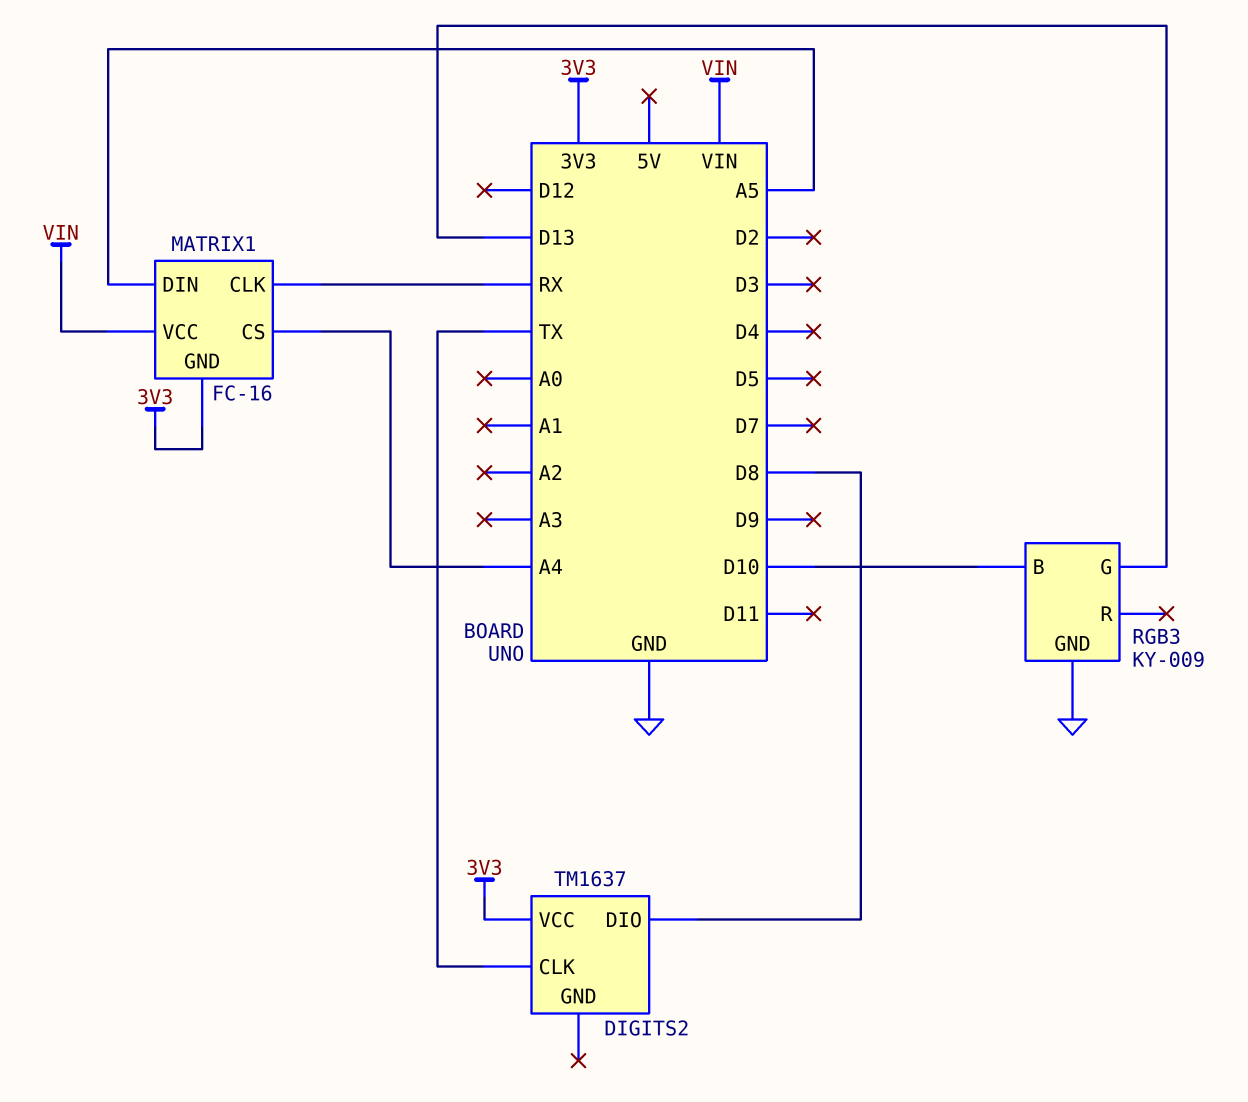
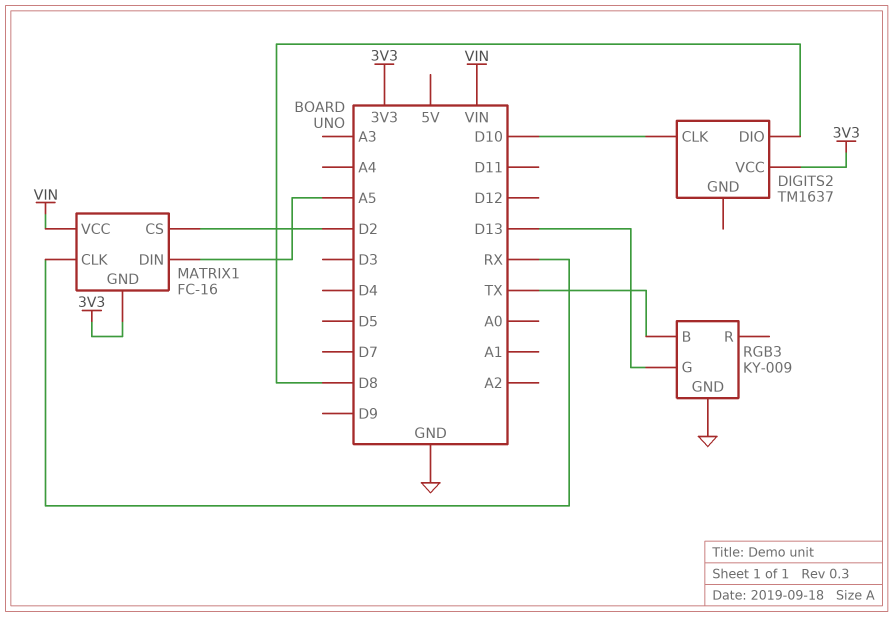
DIGITS2 pin CLK: TX -> D10
MATRIX1 pin CS: A4 -> D2
RGB3 pin B: D10 -> TX

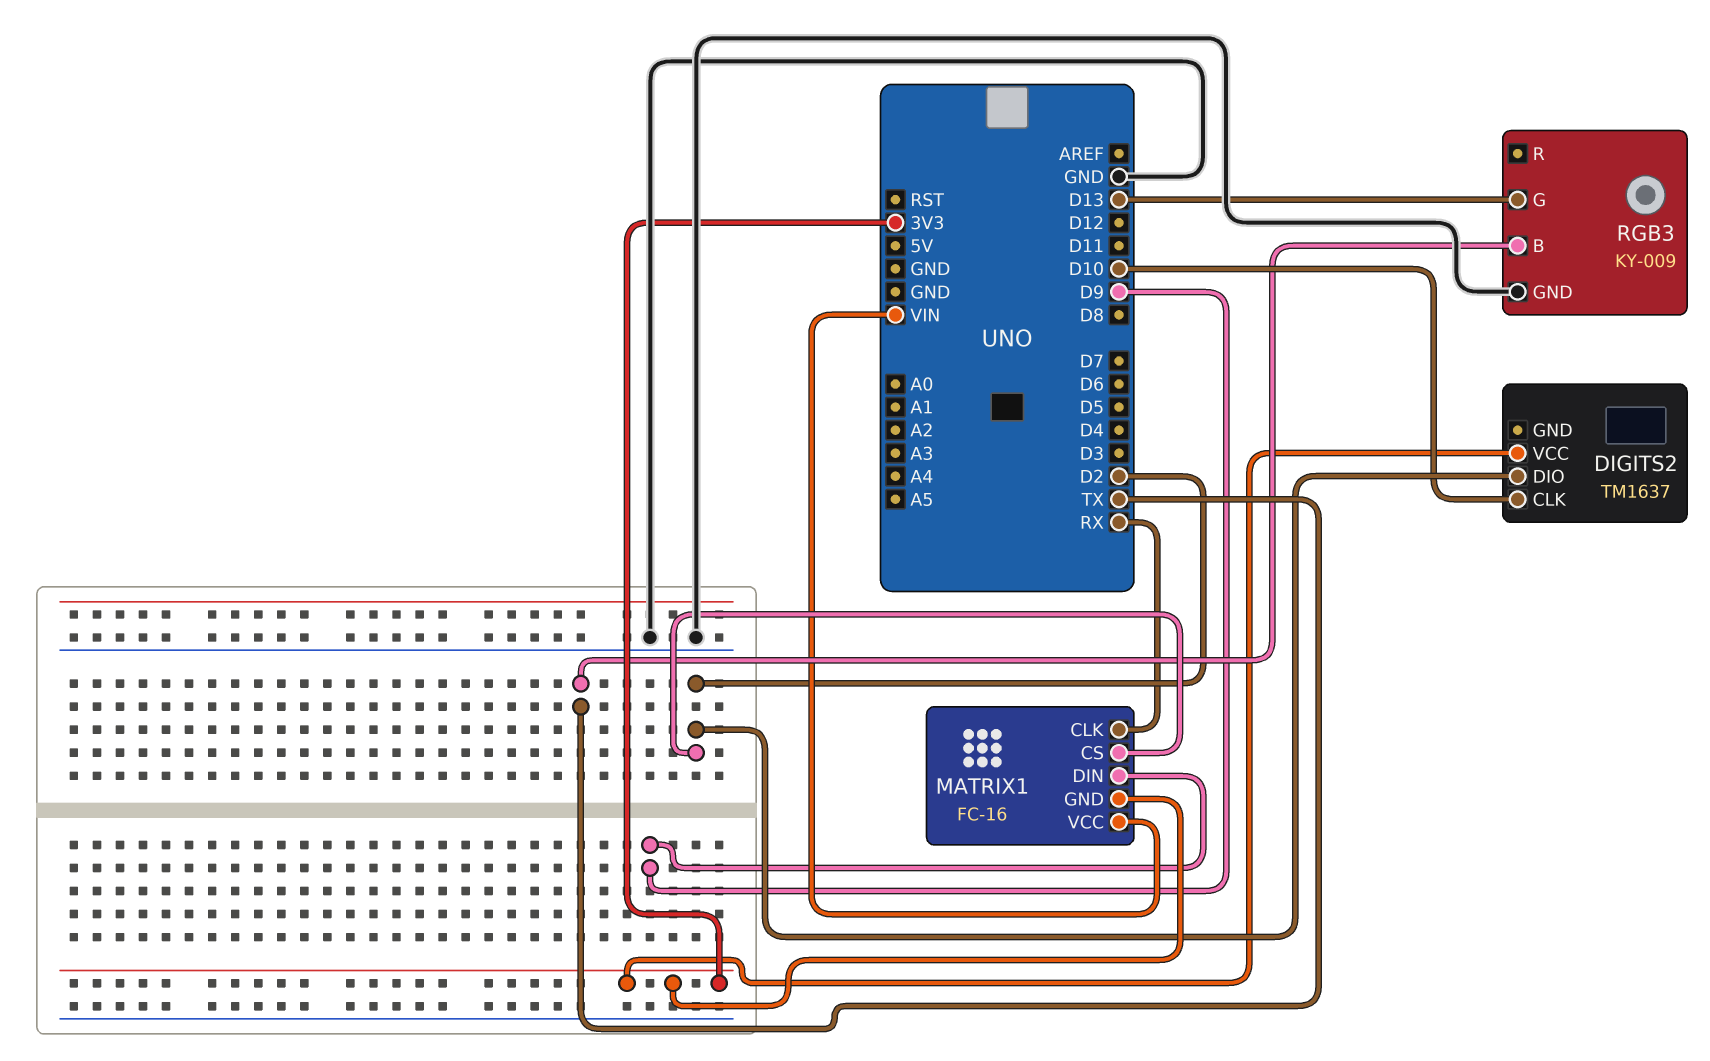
DIGITS2 pin DIO: D8 -> D2
MATRIX1 pin DIN: A5 -> D9

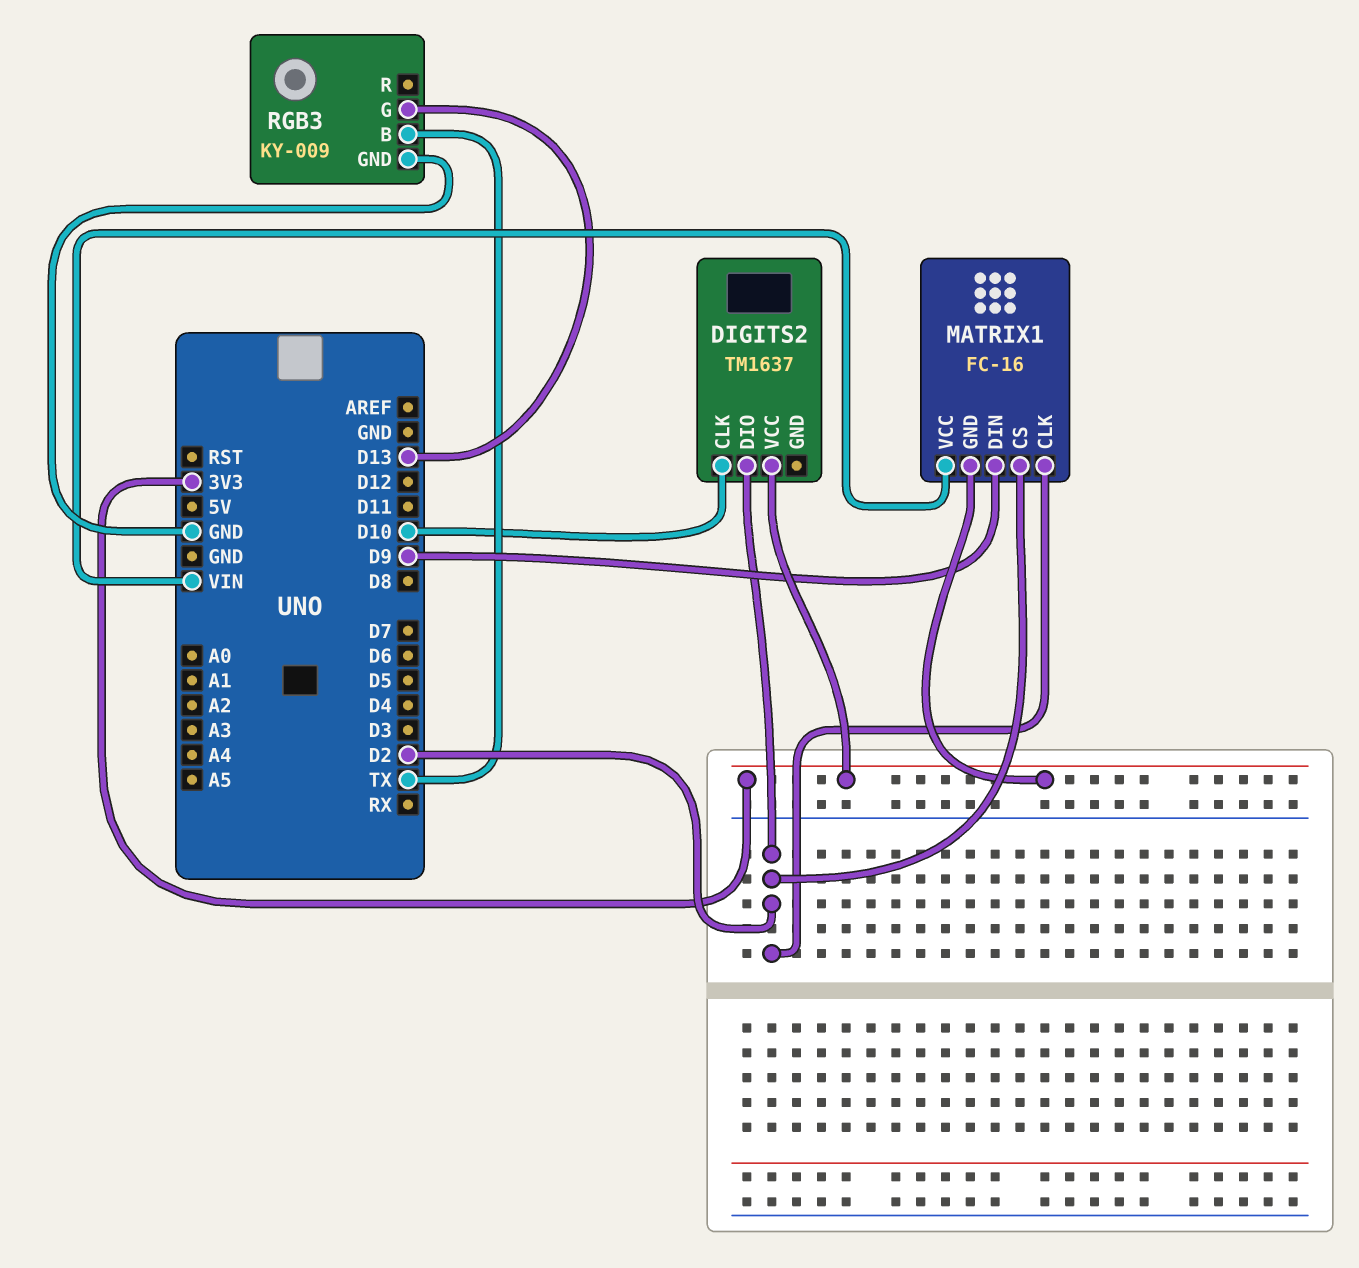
MATRIX1 pin CLK: RX -> D2

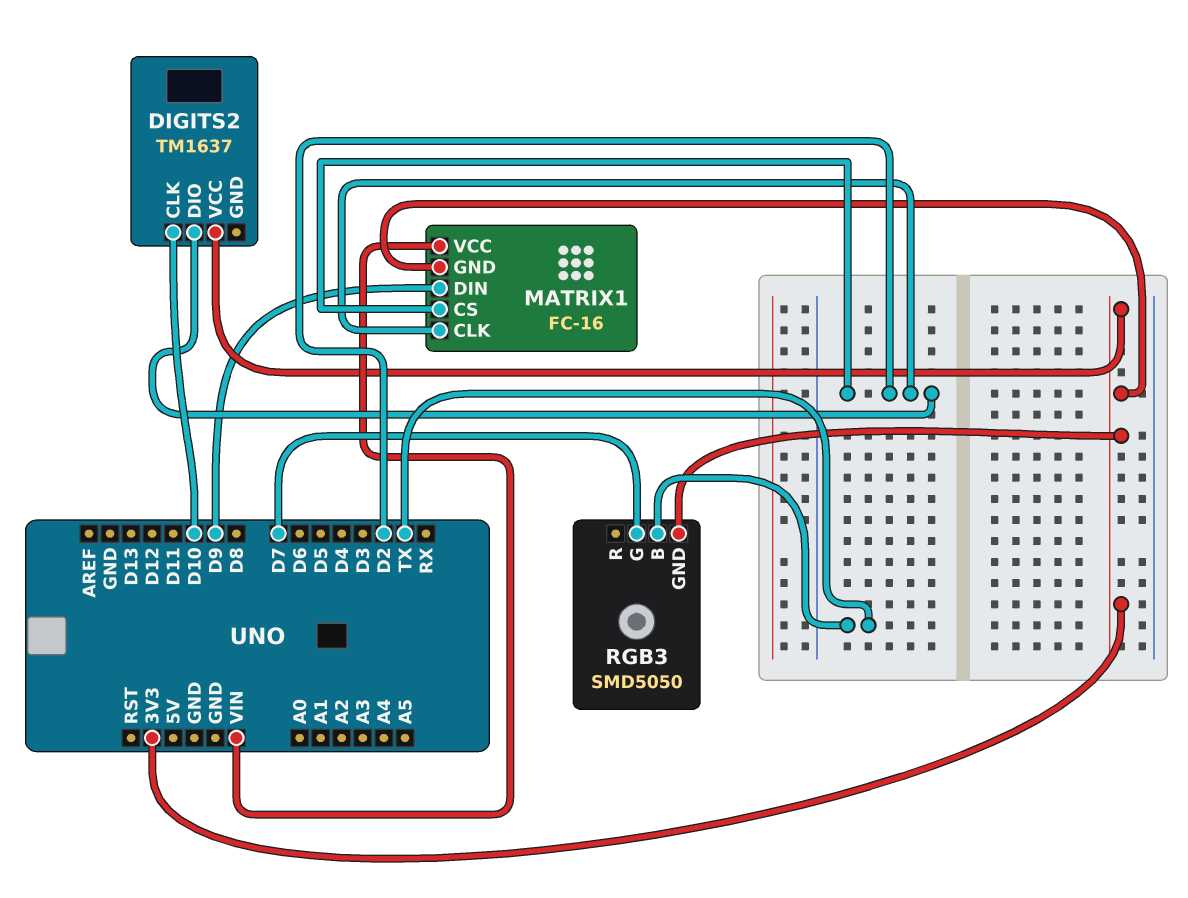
RGB3: KY-009 -> SMD5050
RGB3 pin G: D13 -> D7
RGB3 pin GND: GND -> 3V3

